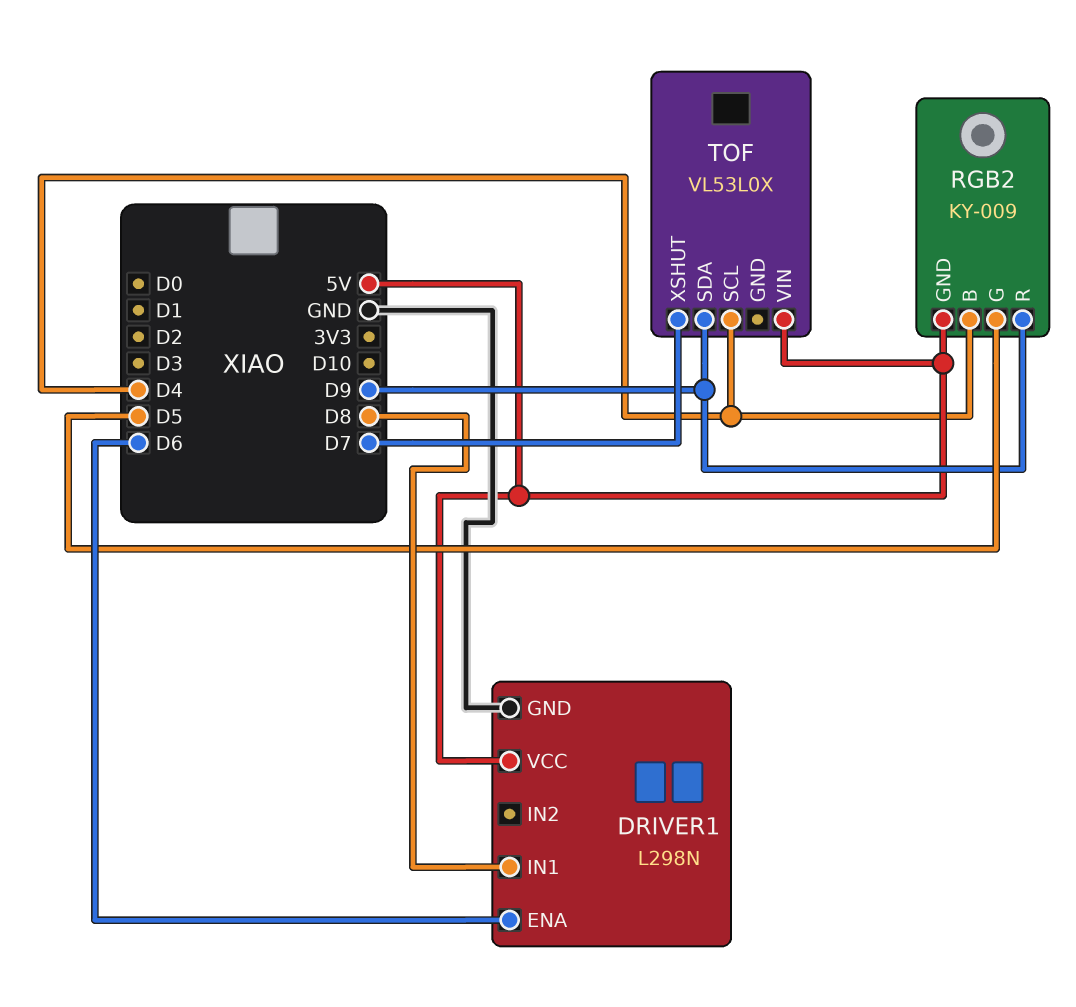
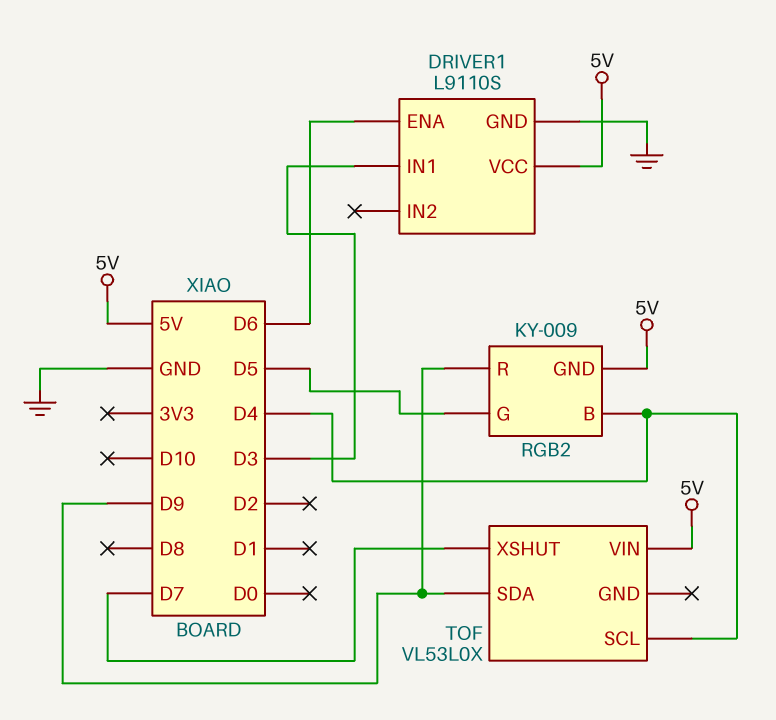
DRIVER1: L298N -> L9110S
DRIVER1 pin IN1: D8 -> D3

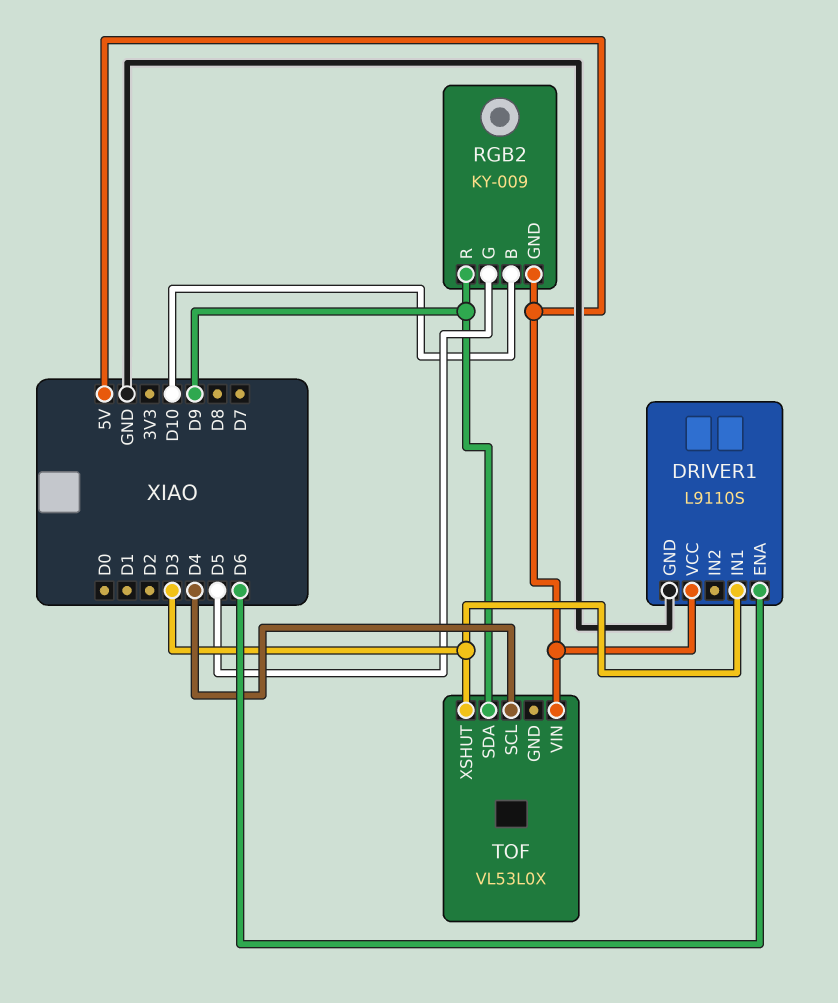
RGB2 pin B: D4 -> D10
TOF pin XSHUT: D7 -> D3

